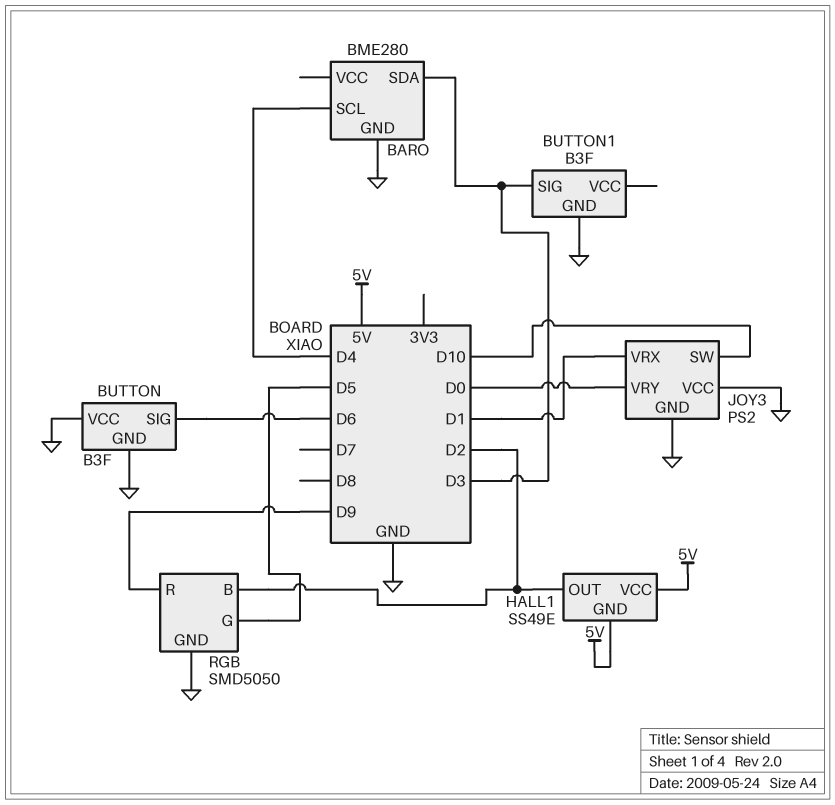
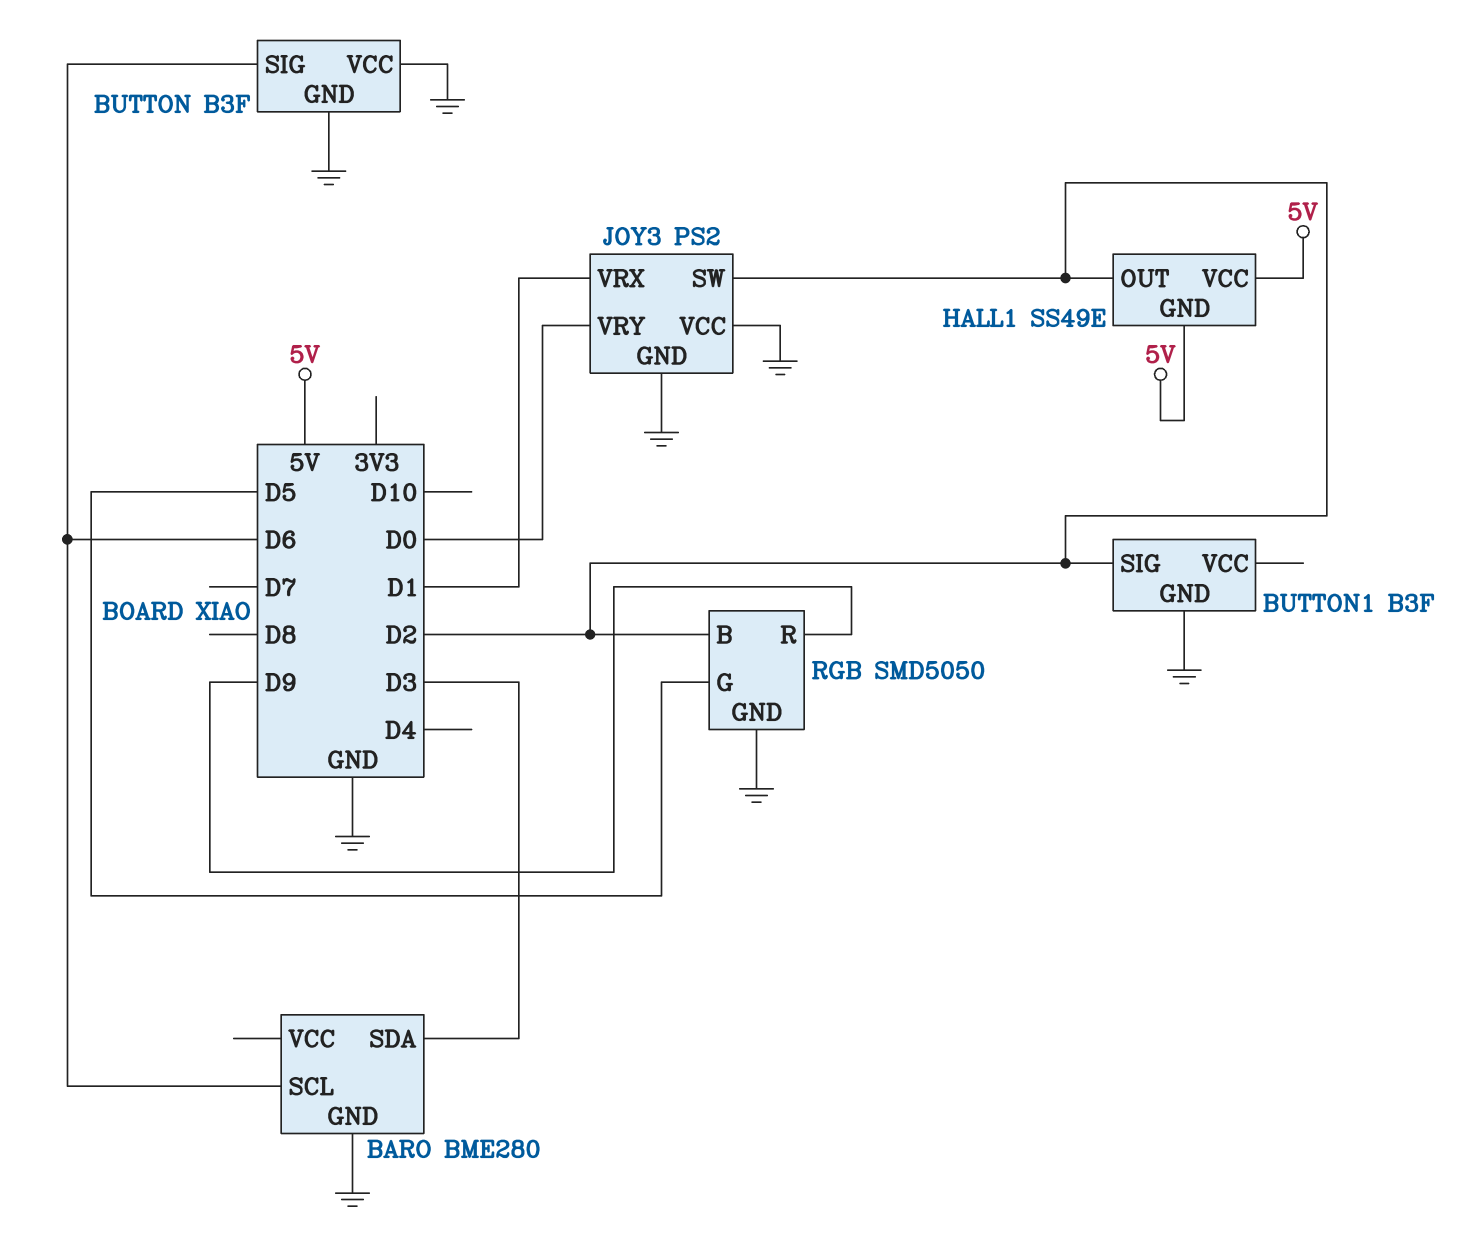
BARO pin SCL: D4 -> D6
BUTTON1 pin SIG: D3 -> D2
JOY3 pin SW: D10 -> D2

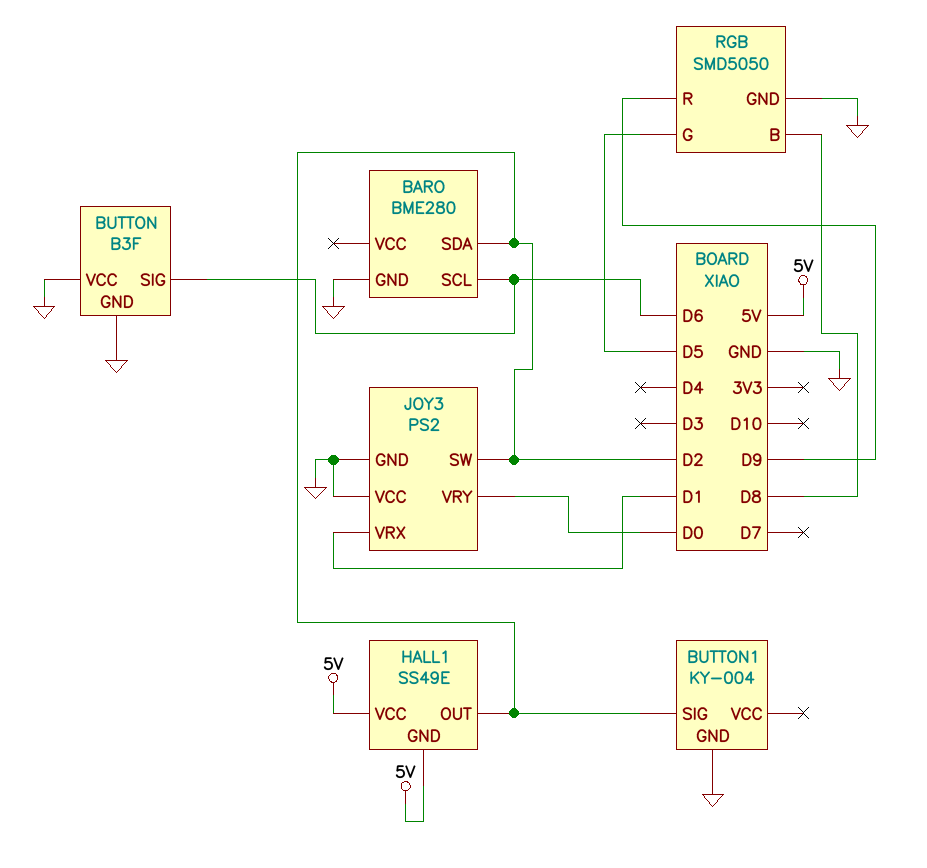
BARO pin SDA: D3 -> D2
BUTTON1: B3F -> KY-004
RGB pin B: D2 -> D8

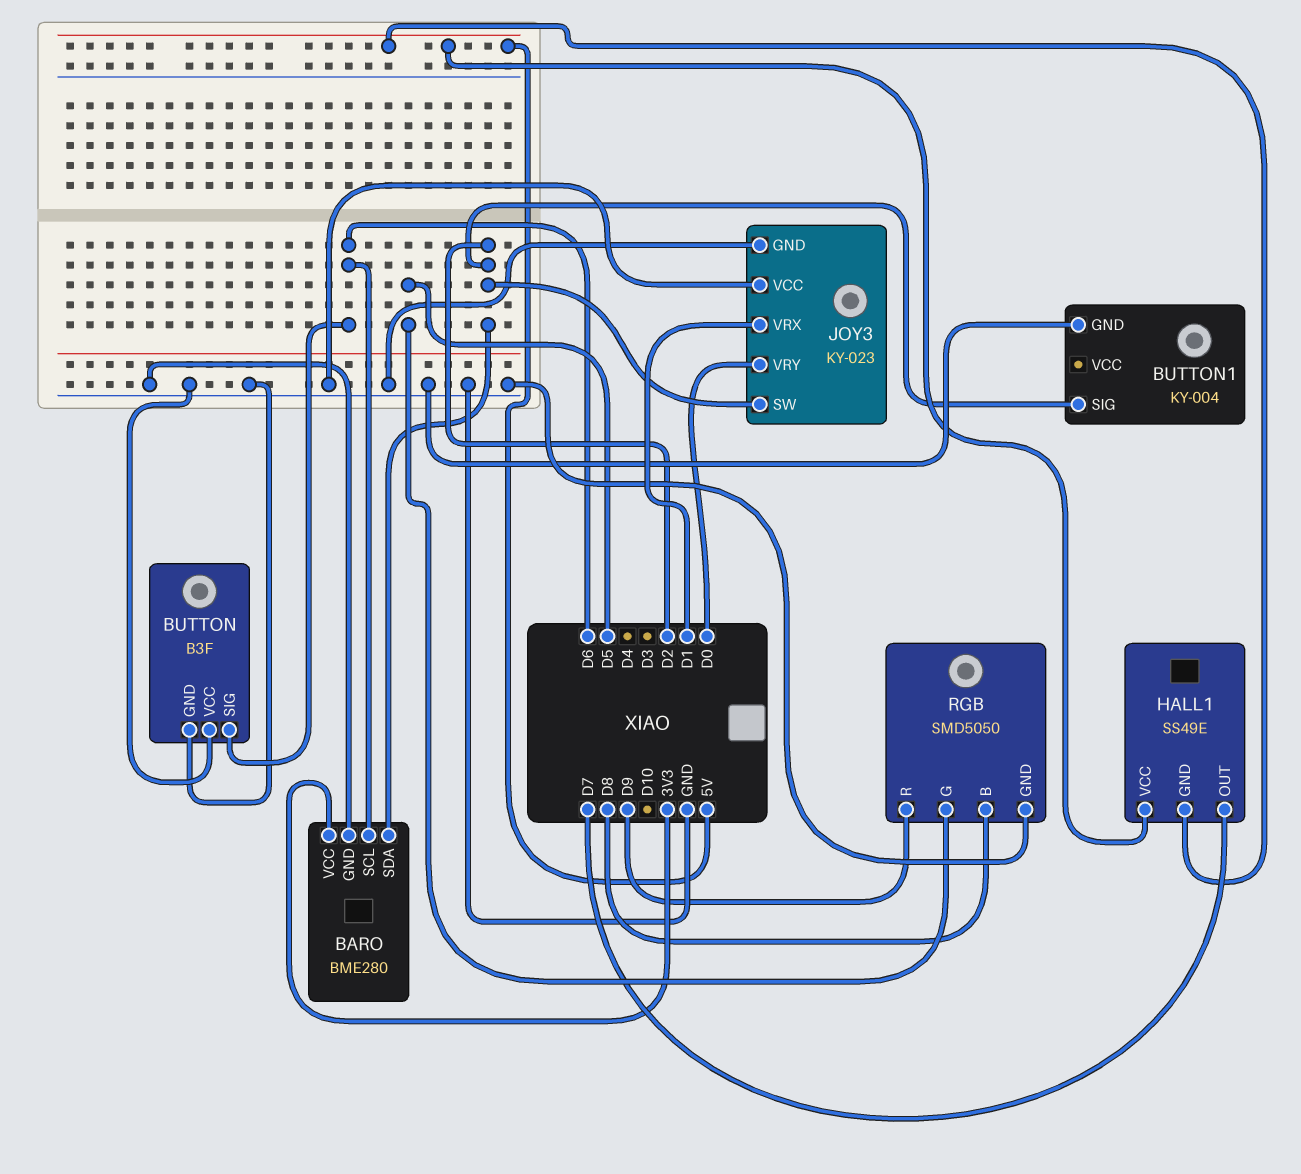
BARO pin VCC: none -> 3V3
HALL1 pin OUT: D2 -> D7
JOY3: PS2 -> KY-023

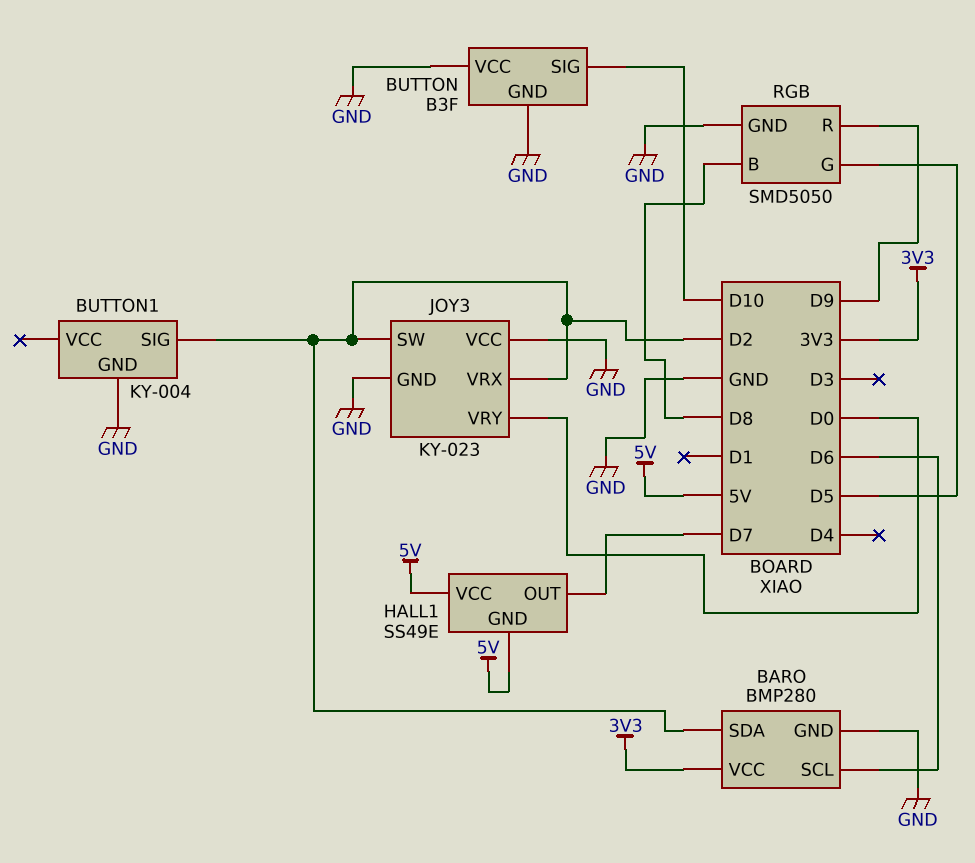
BARO: BME280 -> BMP280
BUTTON pin SIG: D6 -> D10
JOY3 pin VRX: D1 -> D2

